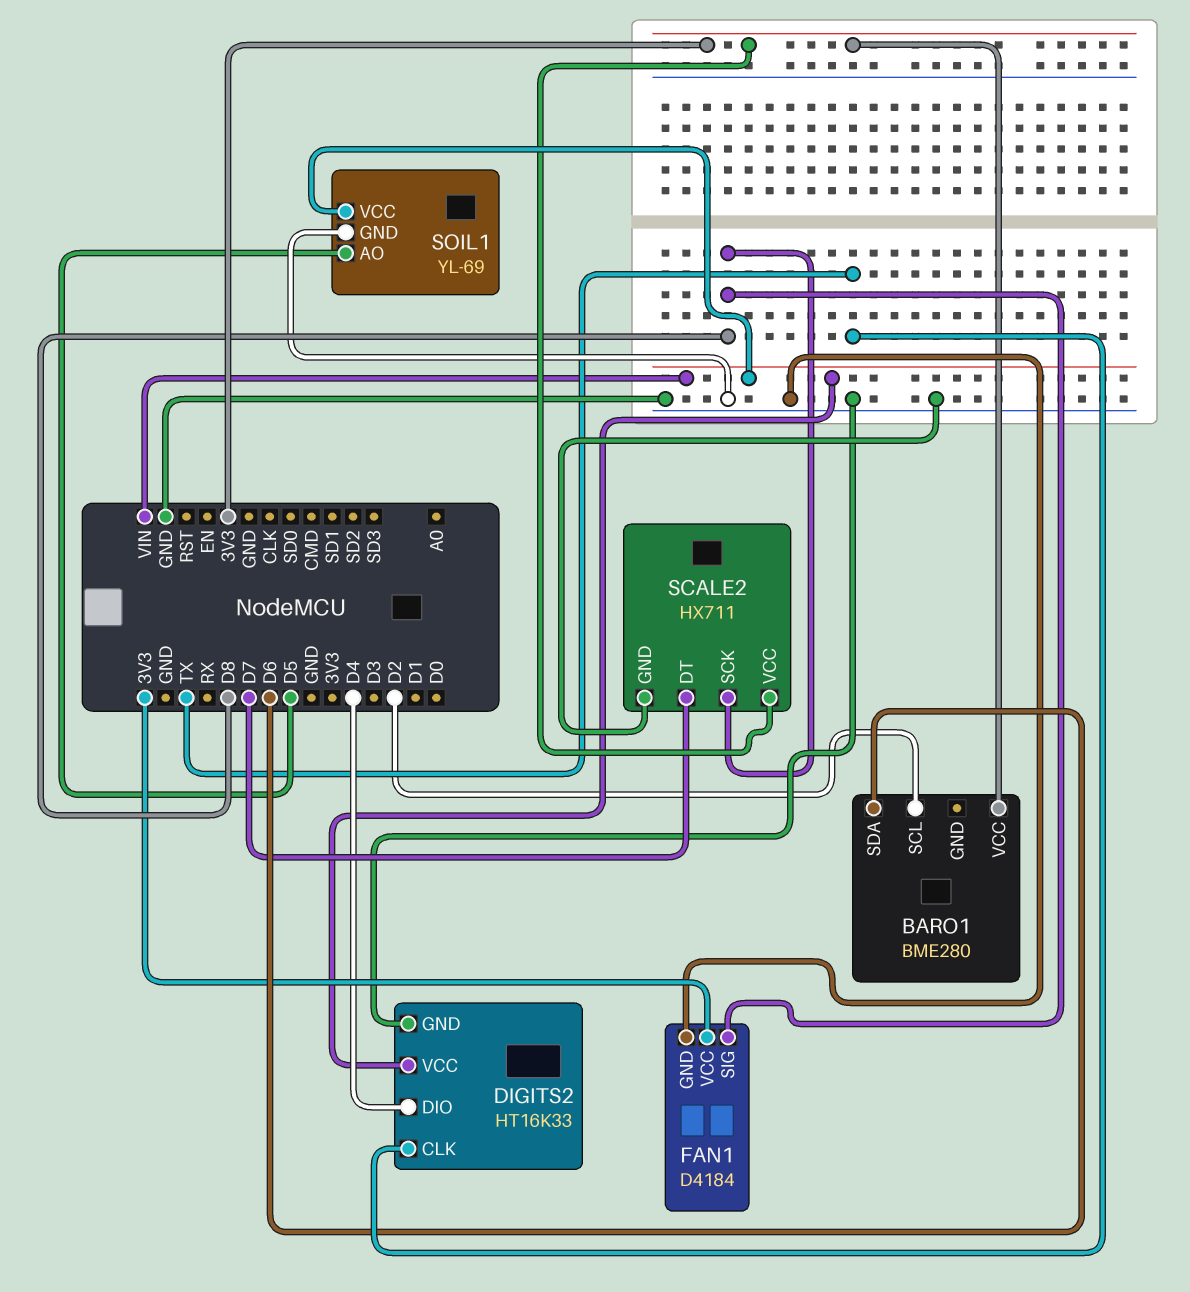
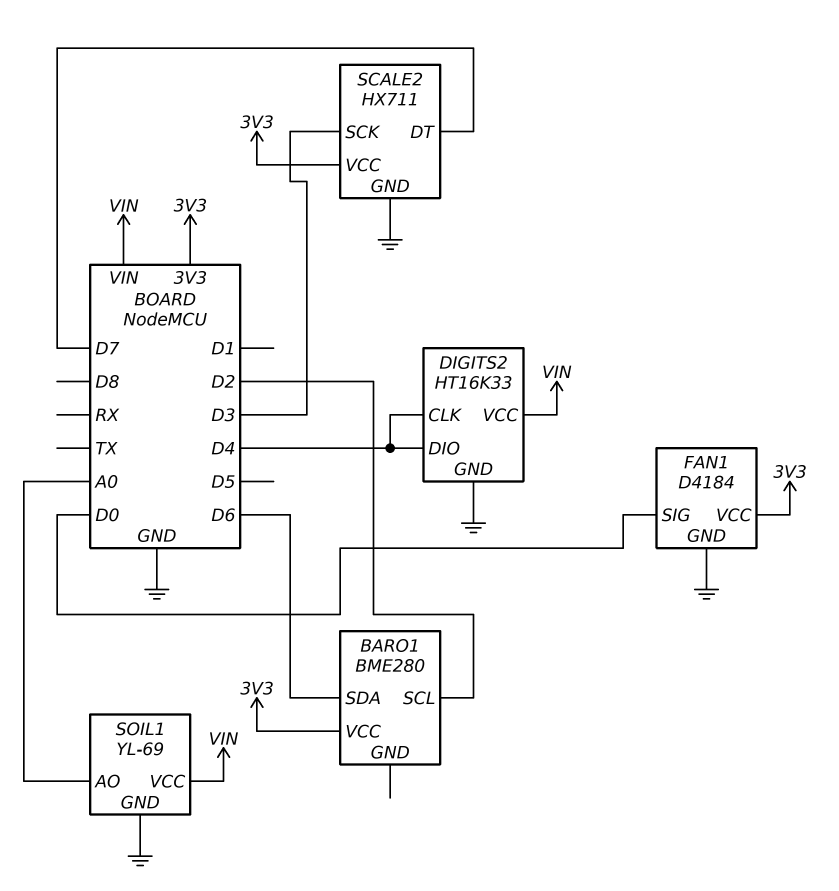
DIGITS2 pin CLK: TX -> D4
FAN1 pin SIG: D8 -> D0
SCALE2 pin SCK: D8 -> D3
SOIL1 pin AO: D5 -> A0

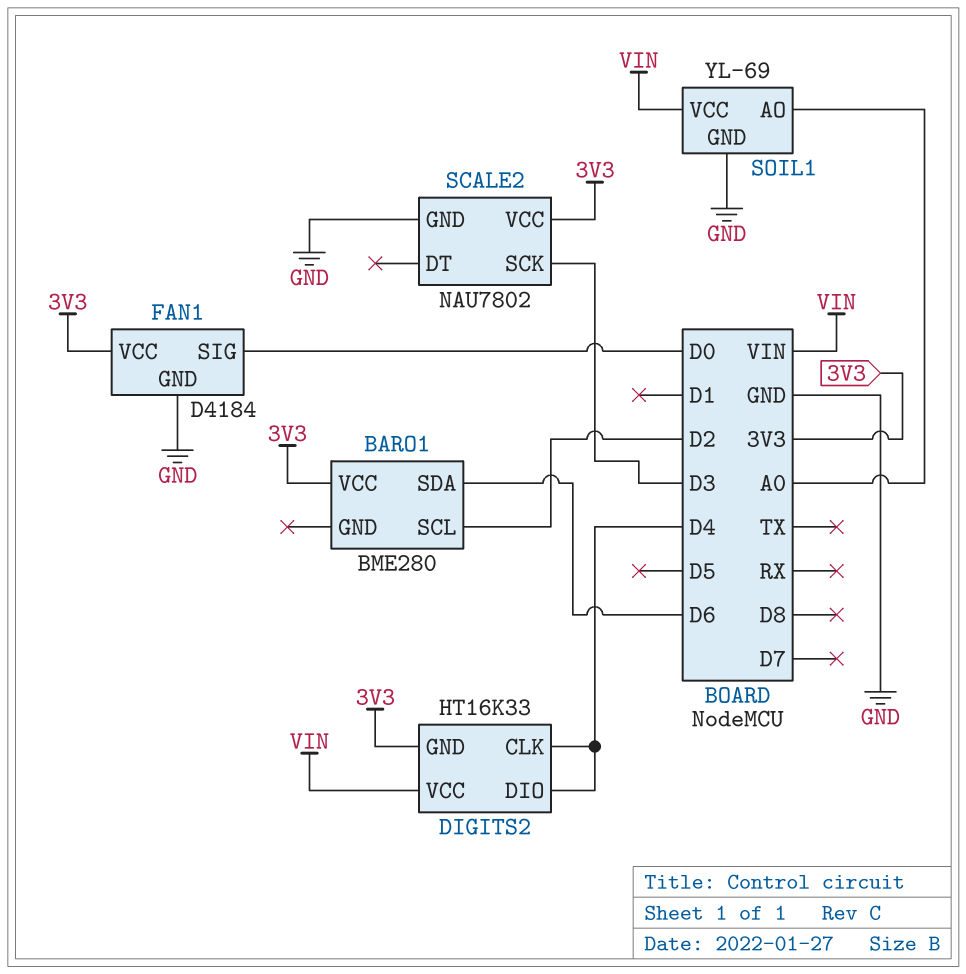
DIGITS2 pin GND: GND -> 3V3
SCALE2: HX711 -> NAU7802
SCALE2 pin DT: D7 -> none

